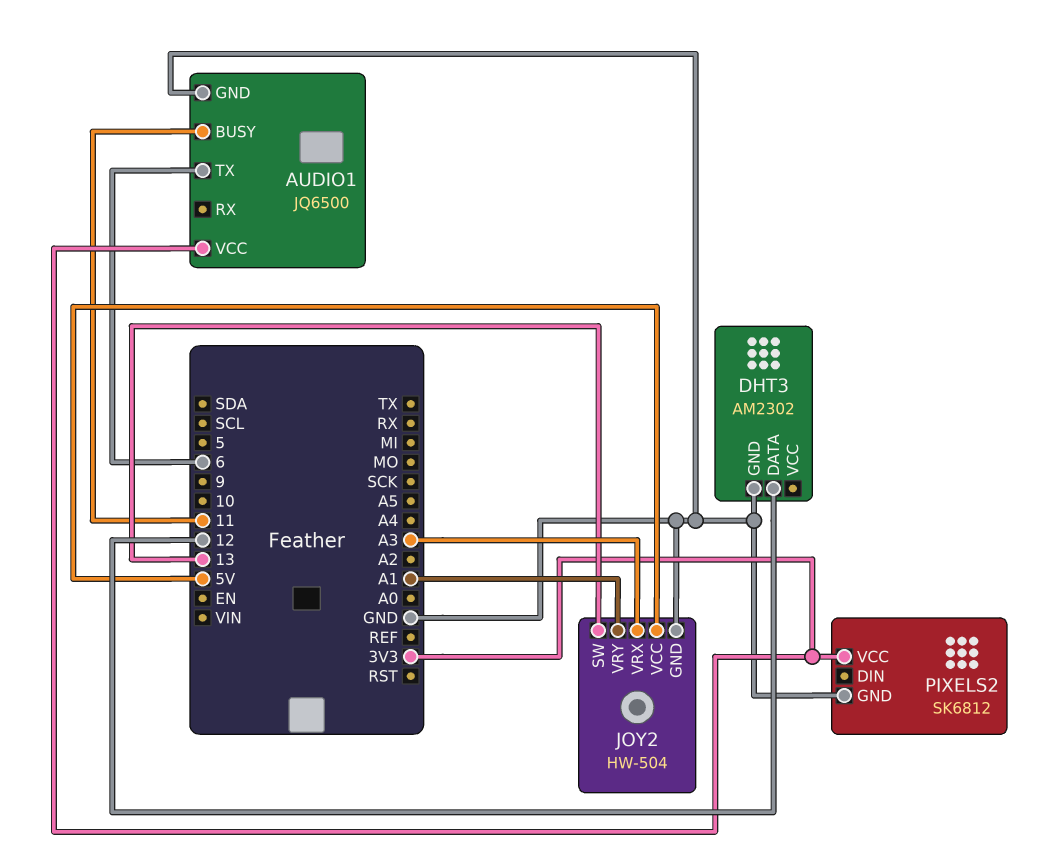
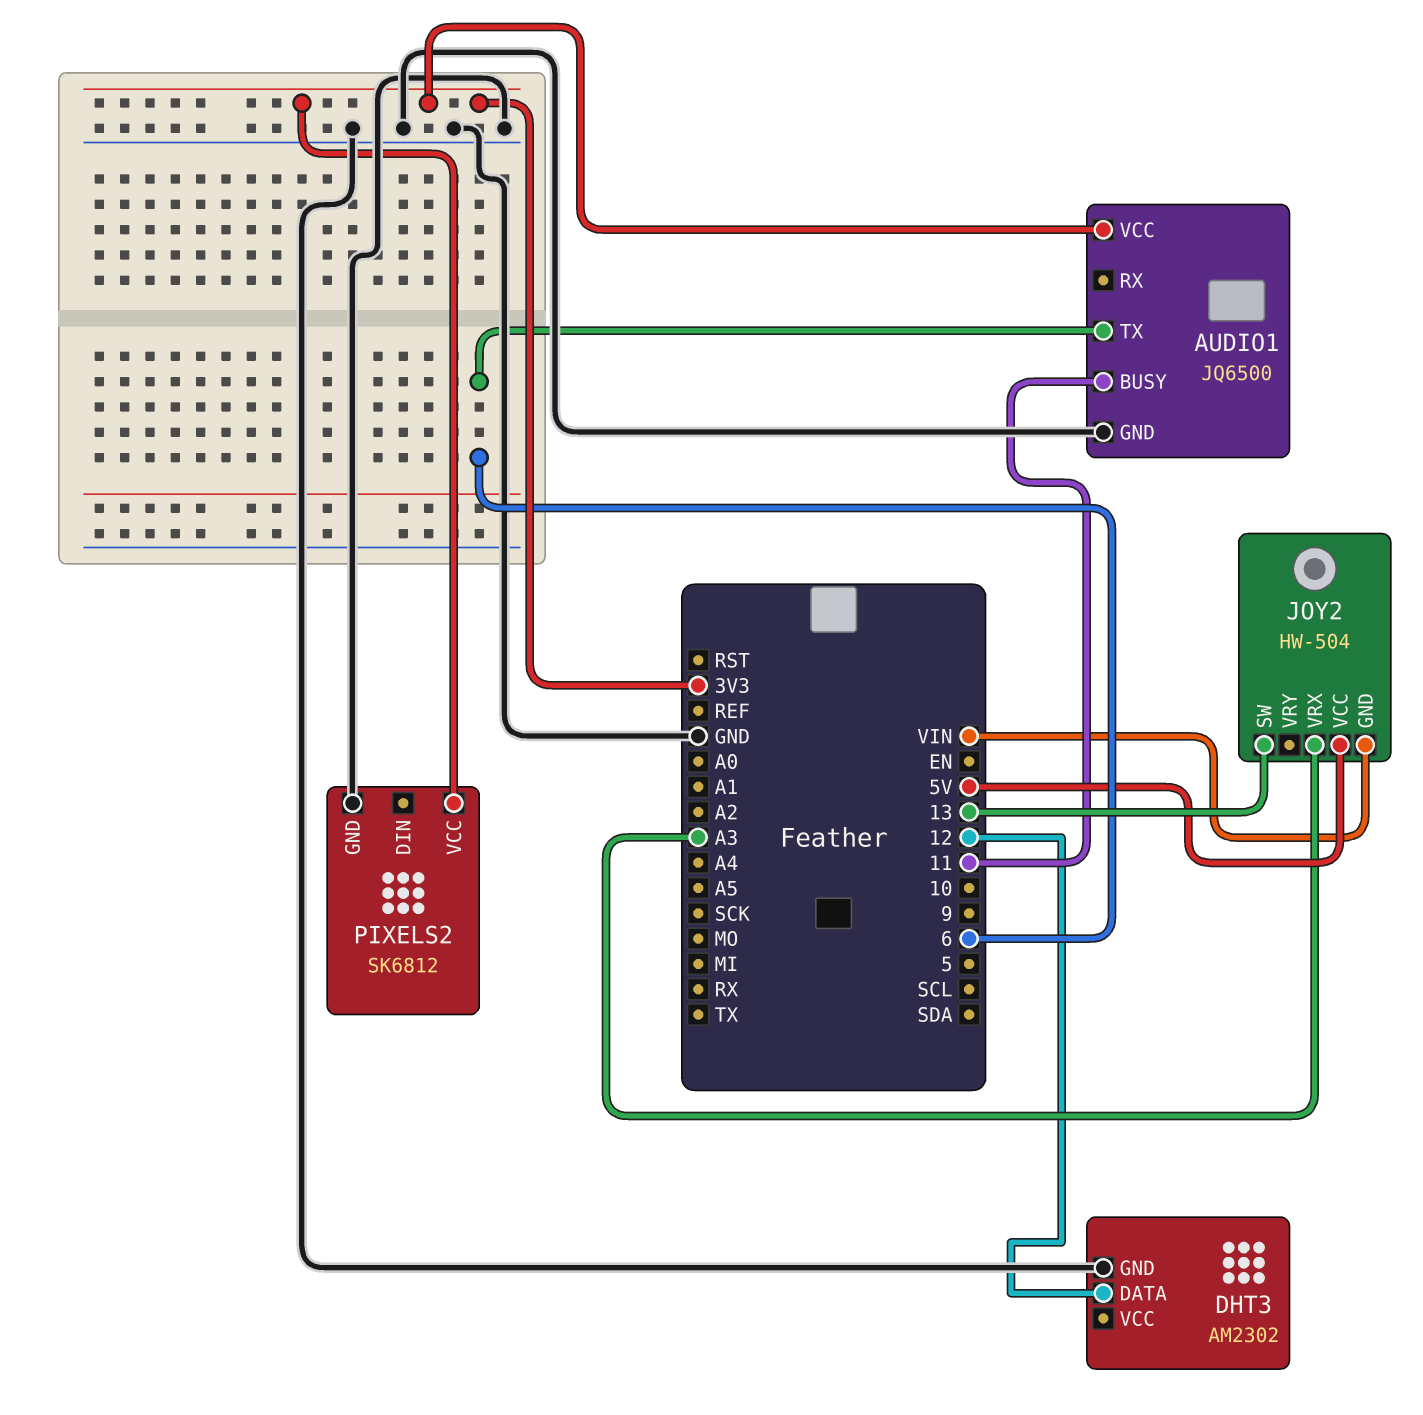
JOY2 pin GND: GND -> VIN
JOY2 pin VRY: A1 -> none

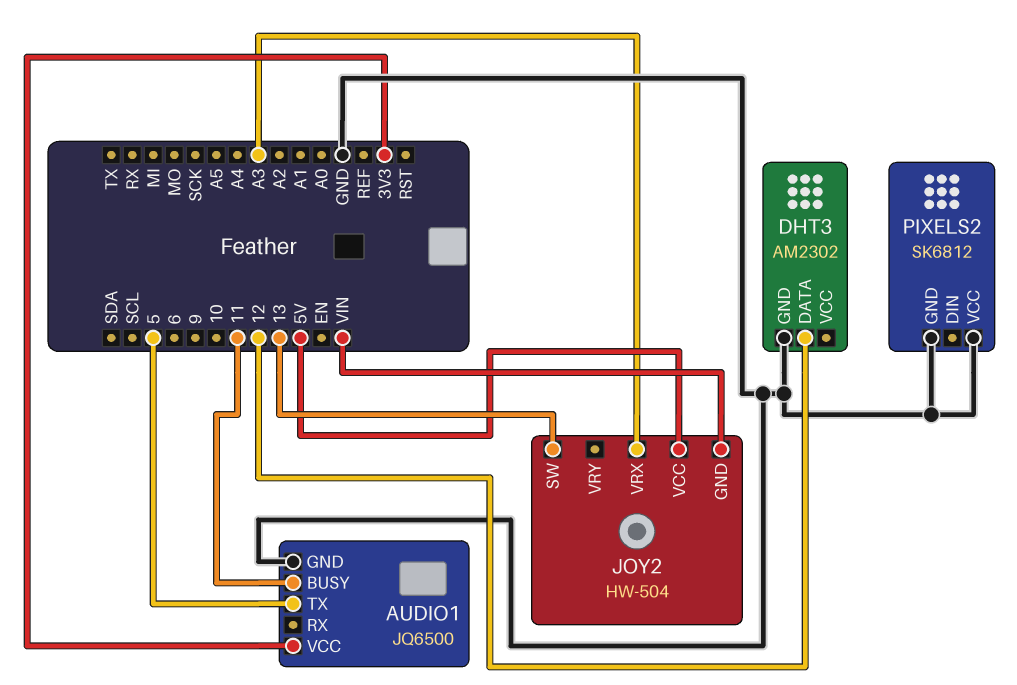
AUDIO1 pin TX: 6 -> 5
PIXELS2 pin VCC: 3V3 -> GND

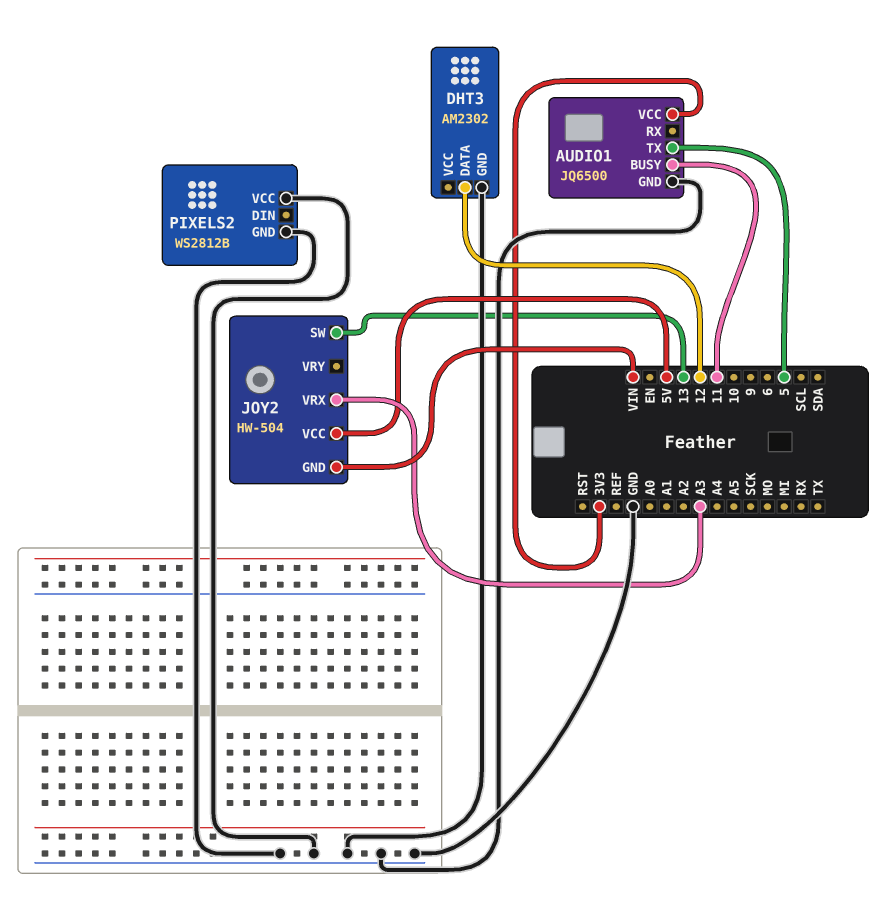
PIXELS2: SK6812 -> WS2812B

